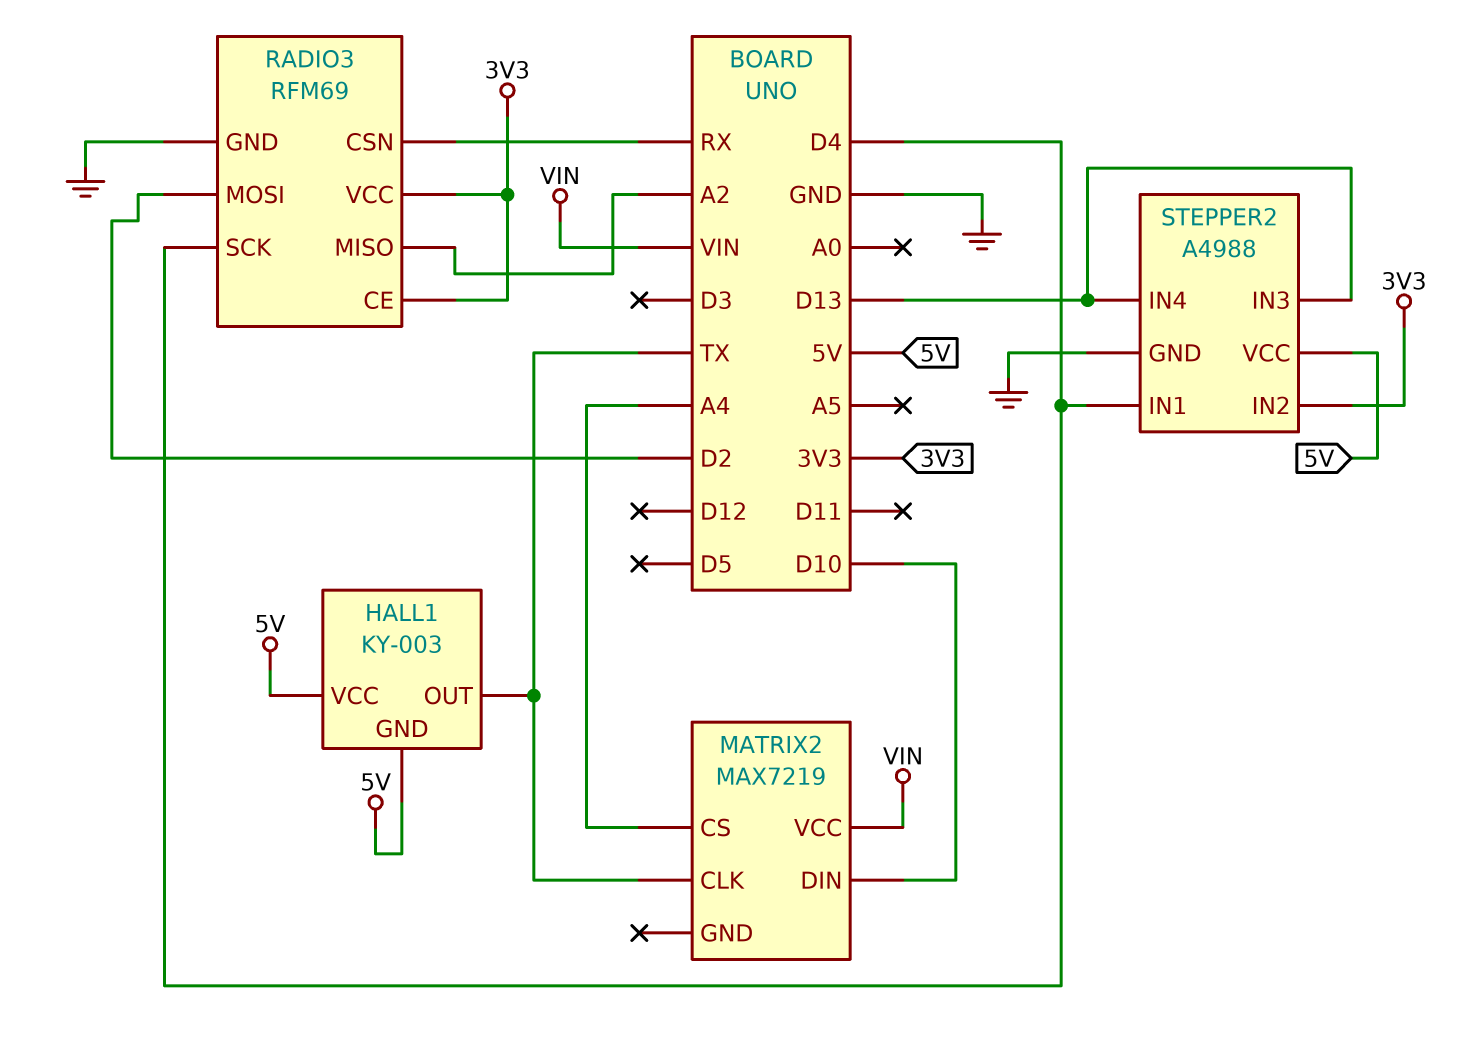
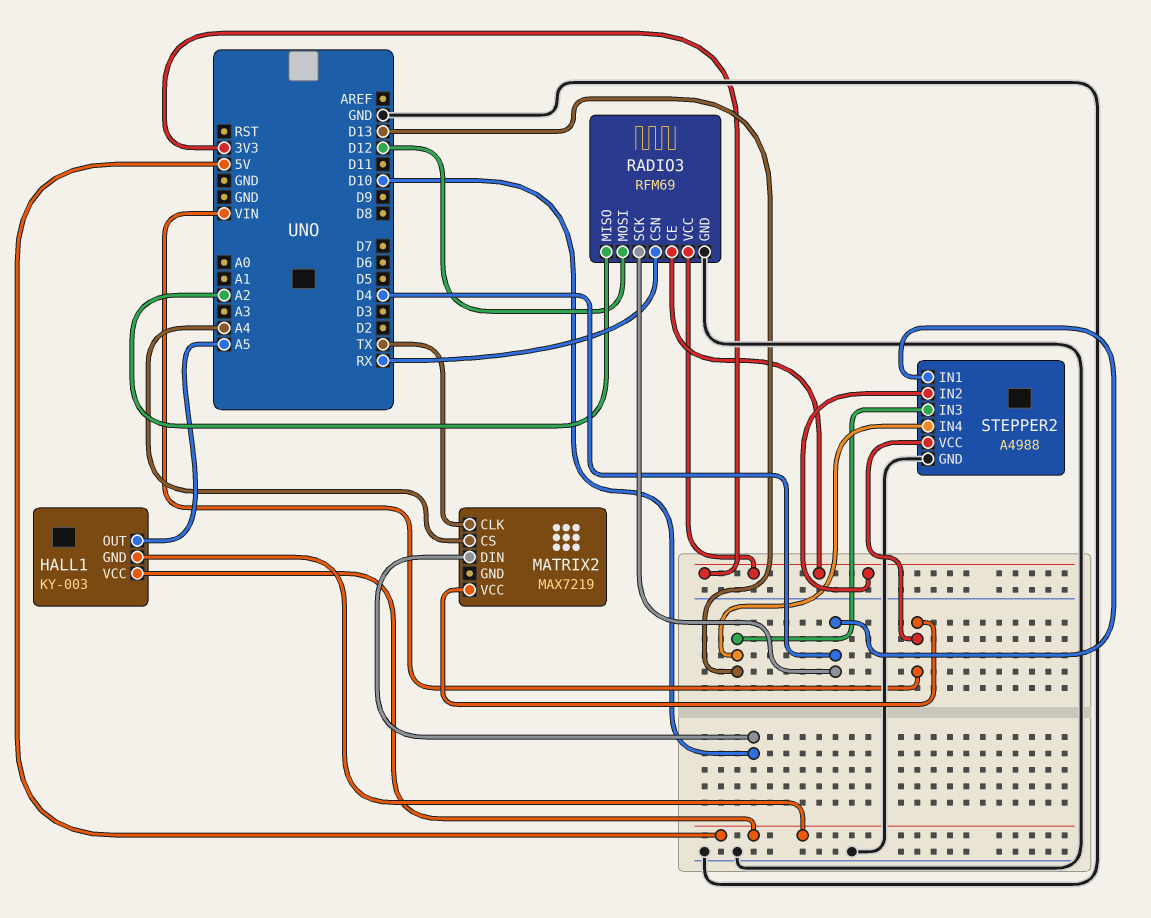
HALL1 pin OUT: TX -> A5
RADIO3 pin MOSI: D2 -> D12
STEPPER2 pin VCC: 5V -> VIN

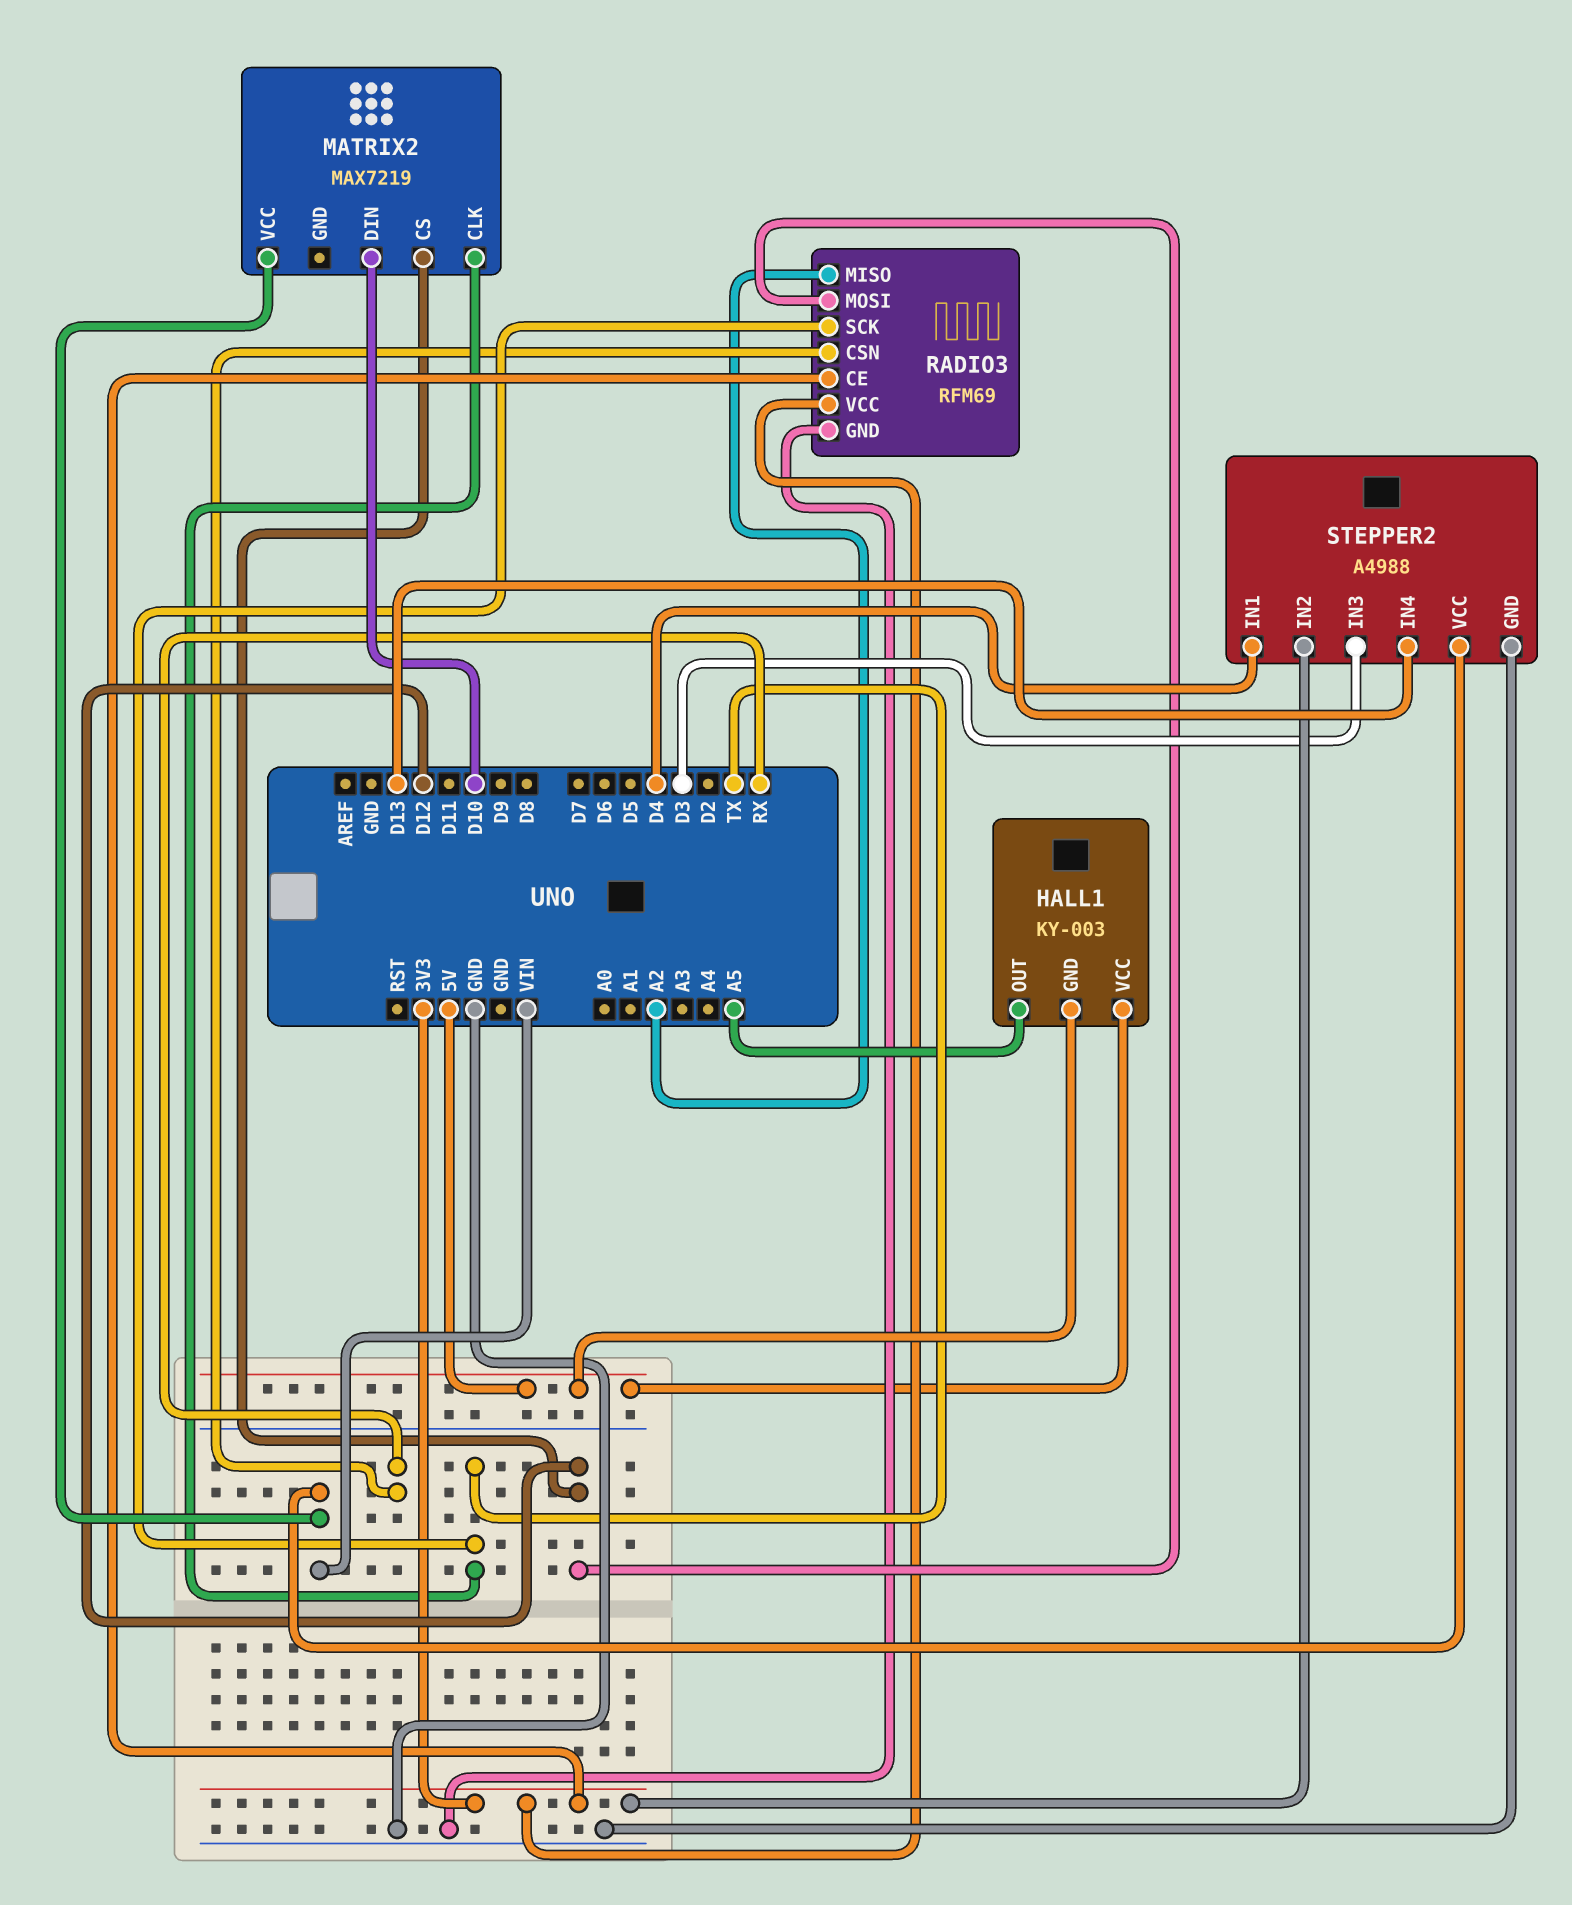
MATRIX2 pin CS: A4 -> D12
RADIO3 pin SCK: D4 -> TX
STEPPER2 pin IN3: D13 -> D3

